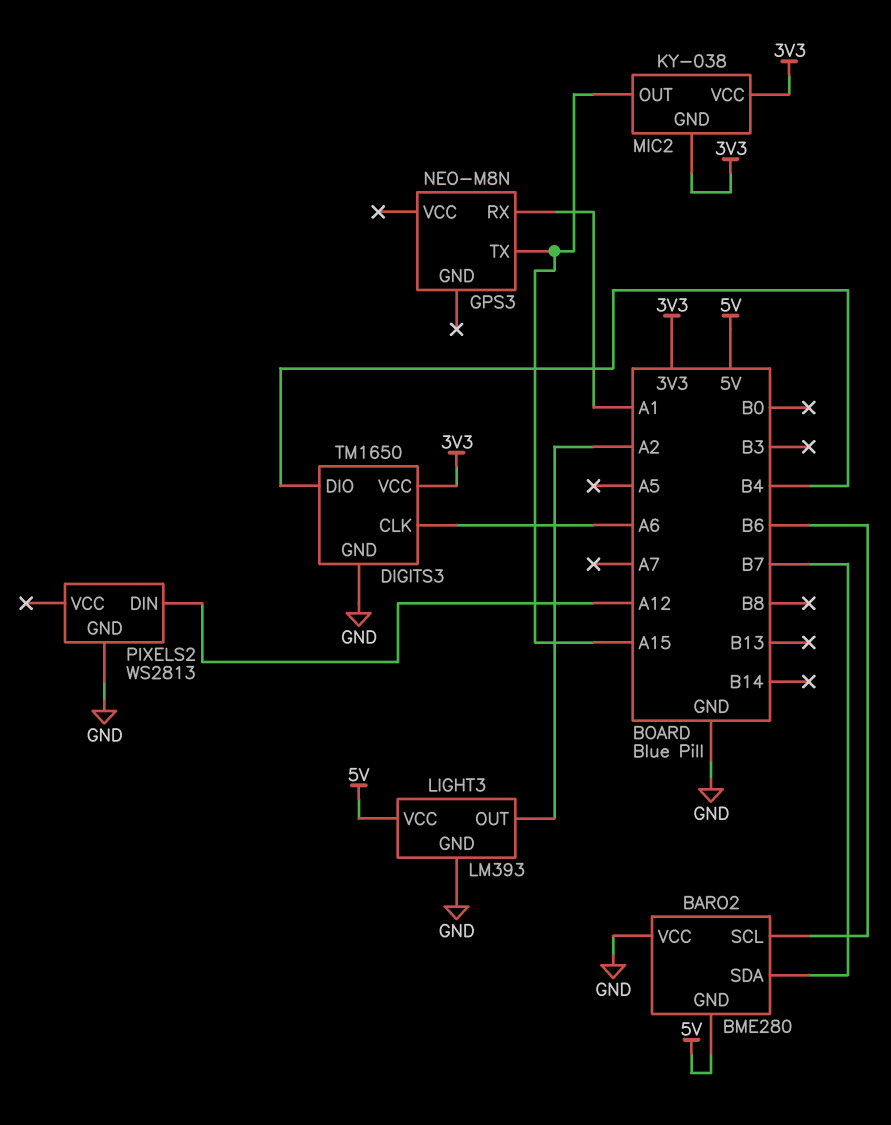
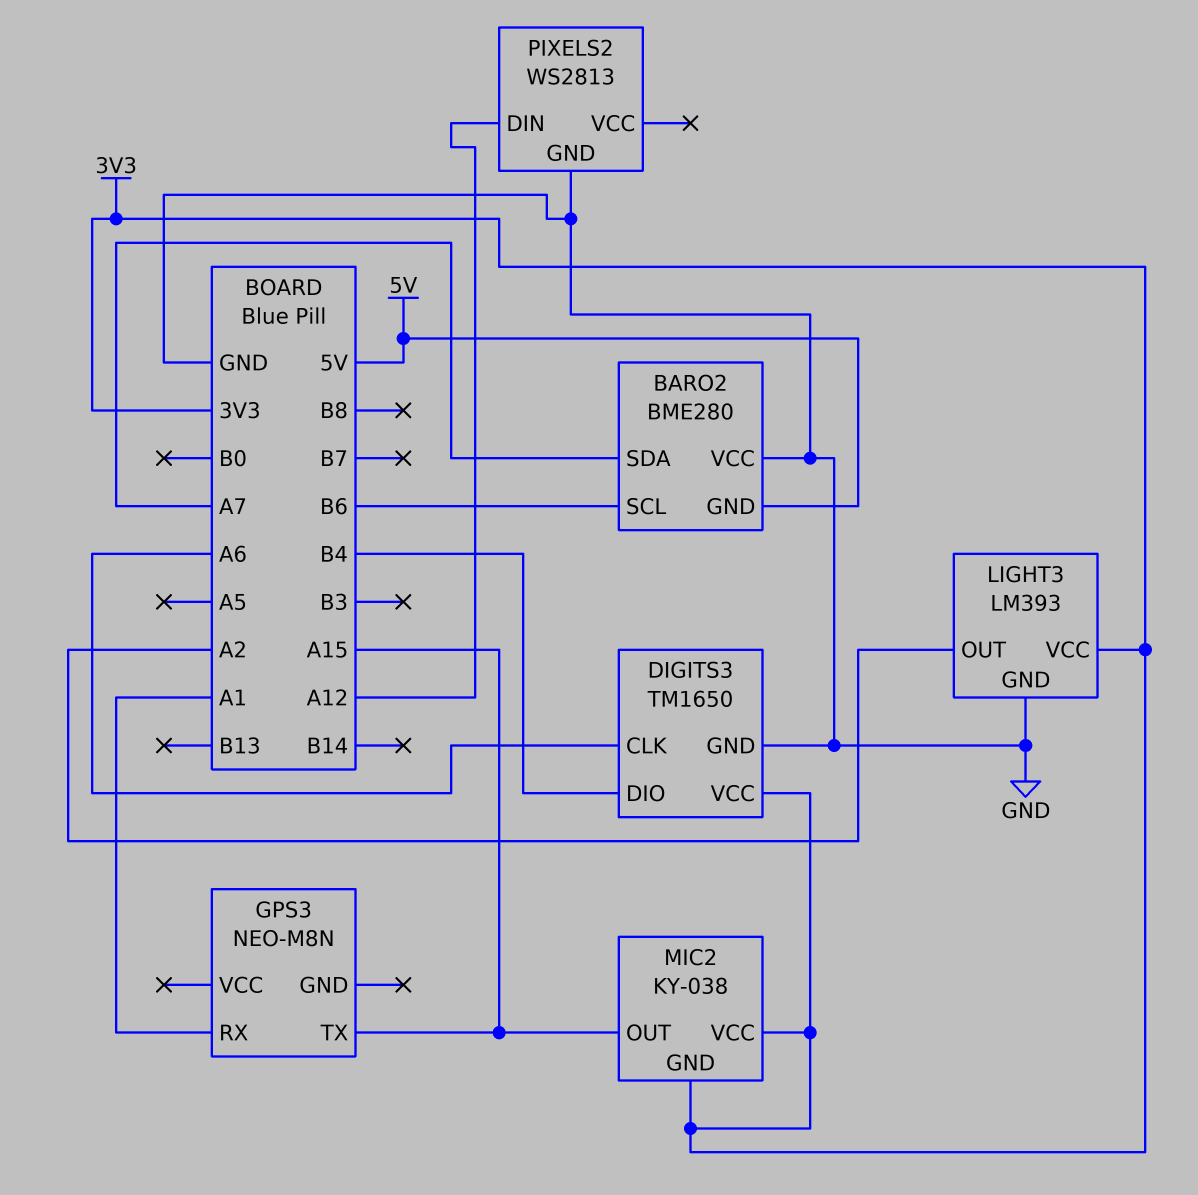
BARO2 pin SDA: B7 -> A7
LIGHT3 pin VCC: 5V -> 3V3

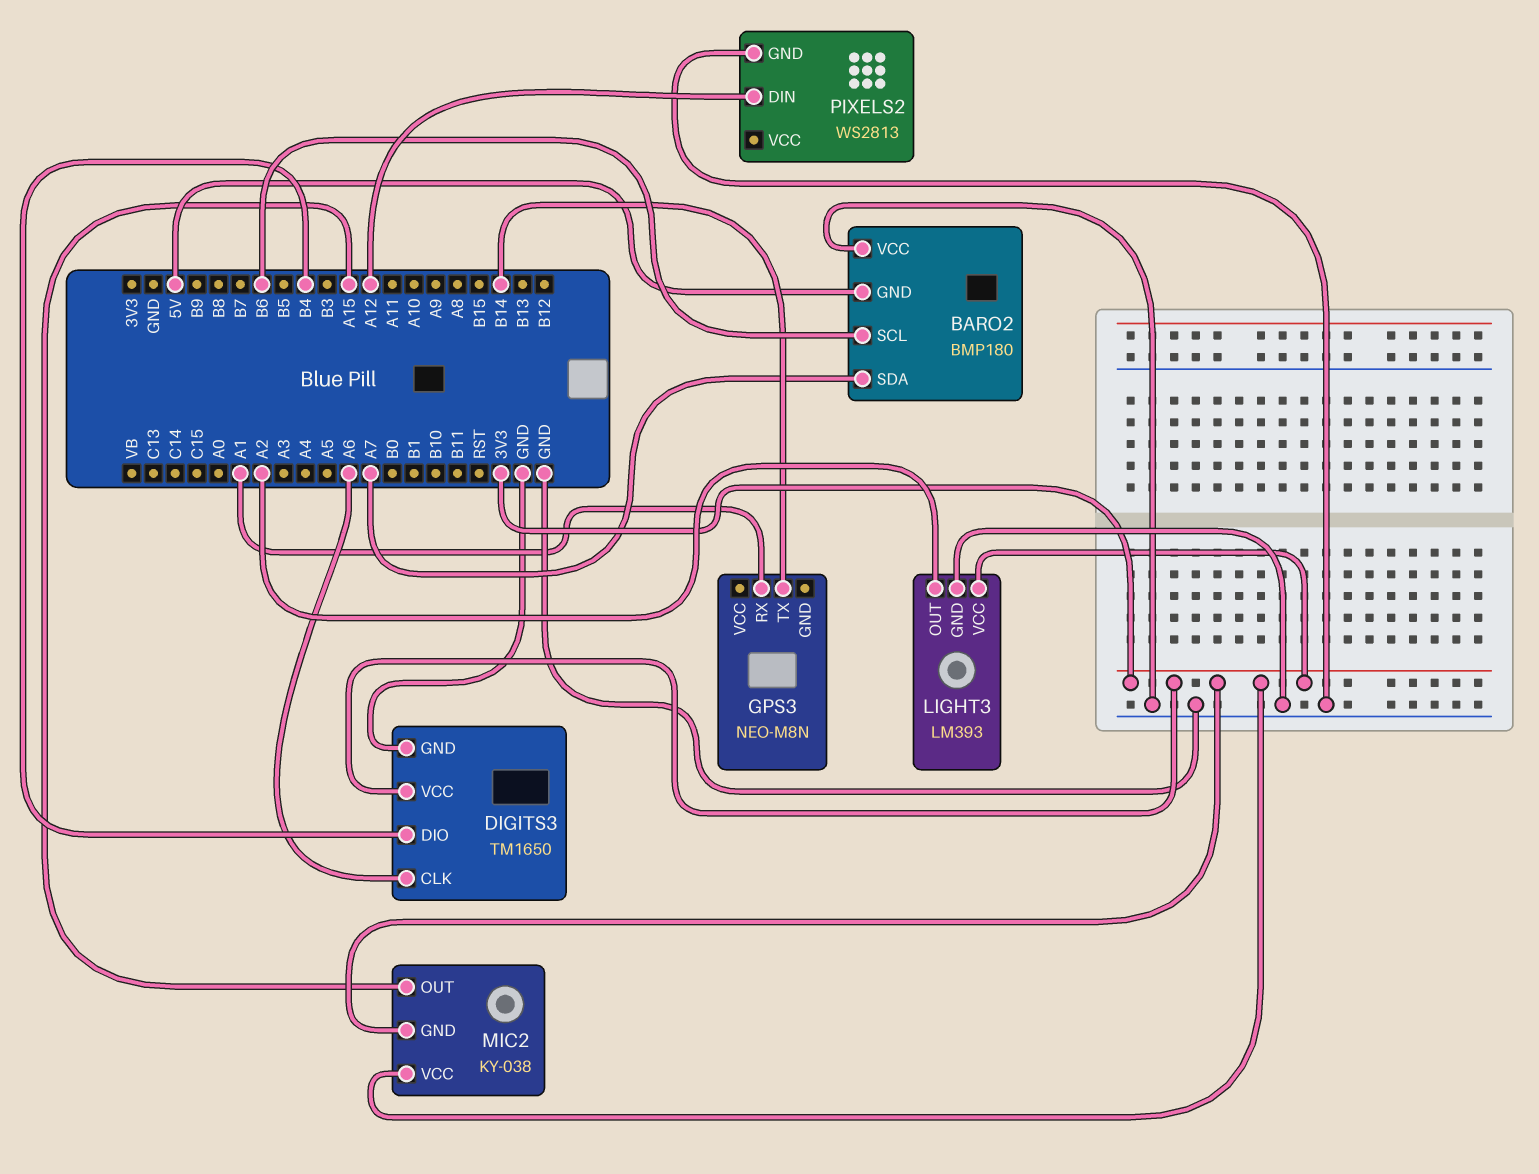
BARO2: BME280 -> BMP180
GPS3 pin TX: A15 -> B14

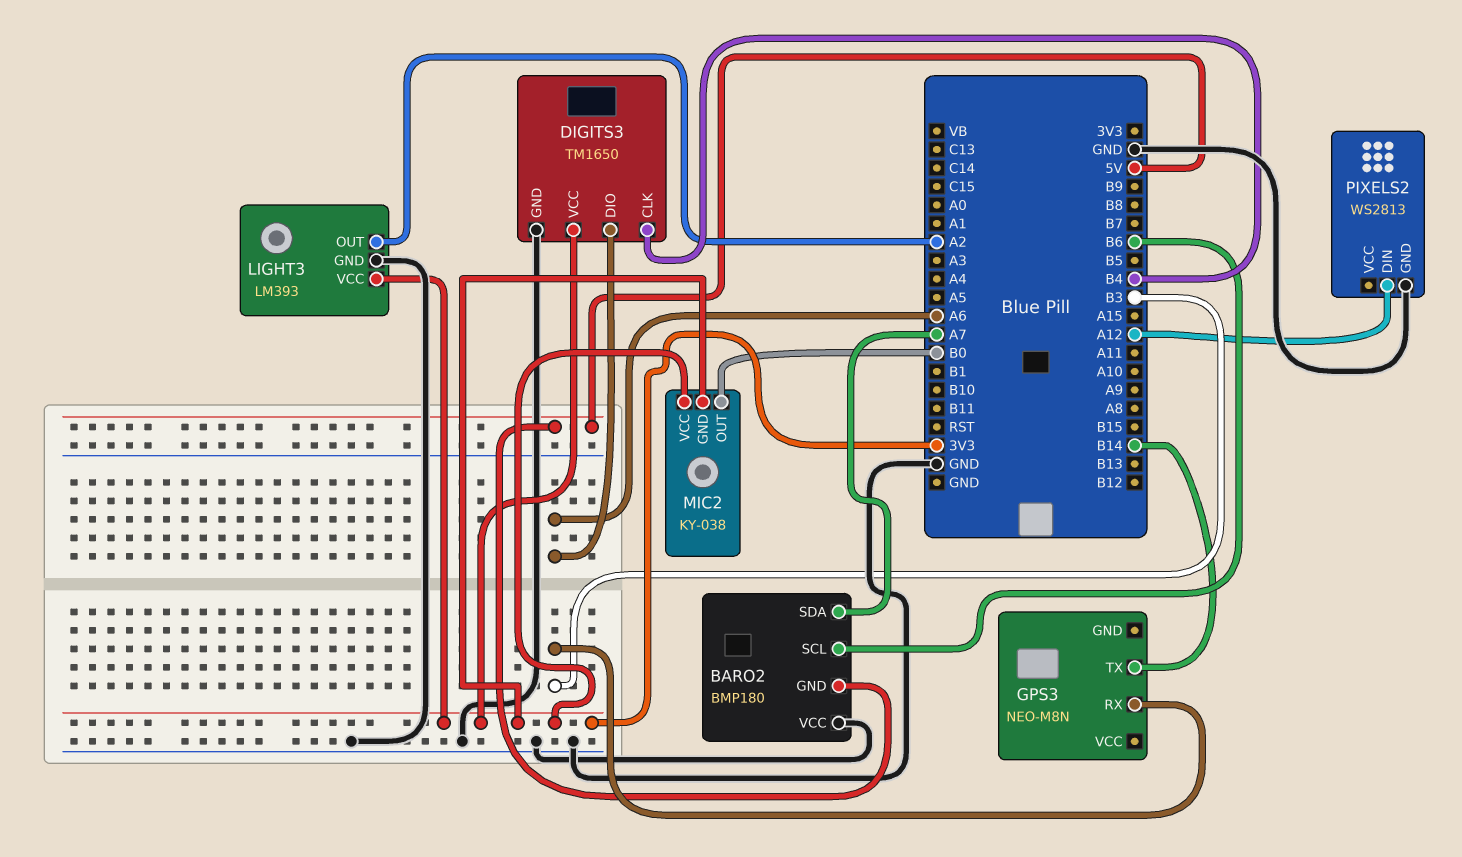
DIGITS3 pin CLK: A6 -> B4
DIGITS3 pin DIO: B4 -> A6
GPS3 pin RX: A1 -> B3
MIC2 pin OUT: A15 -> B0

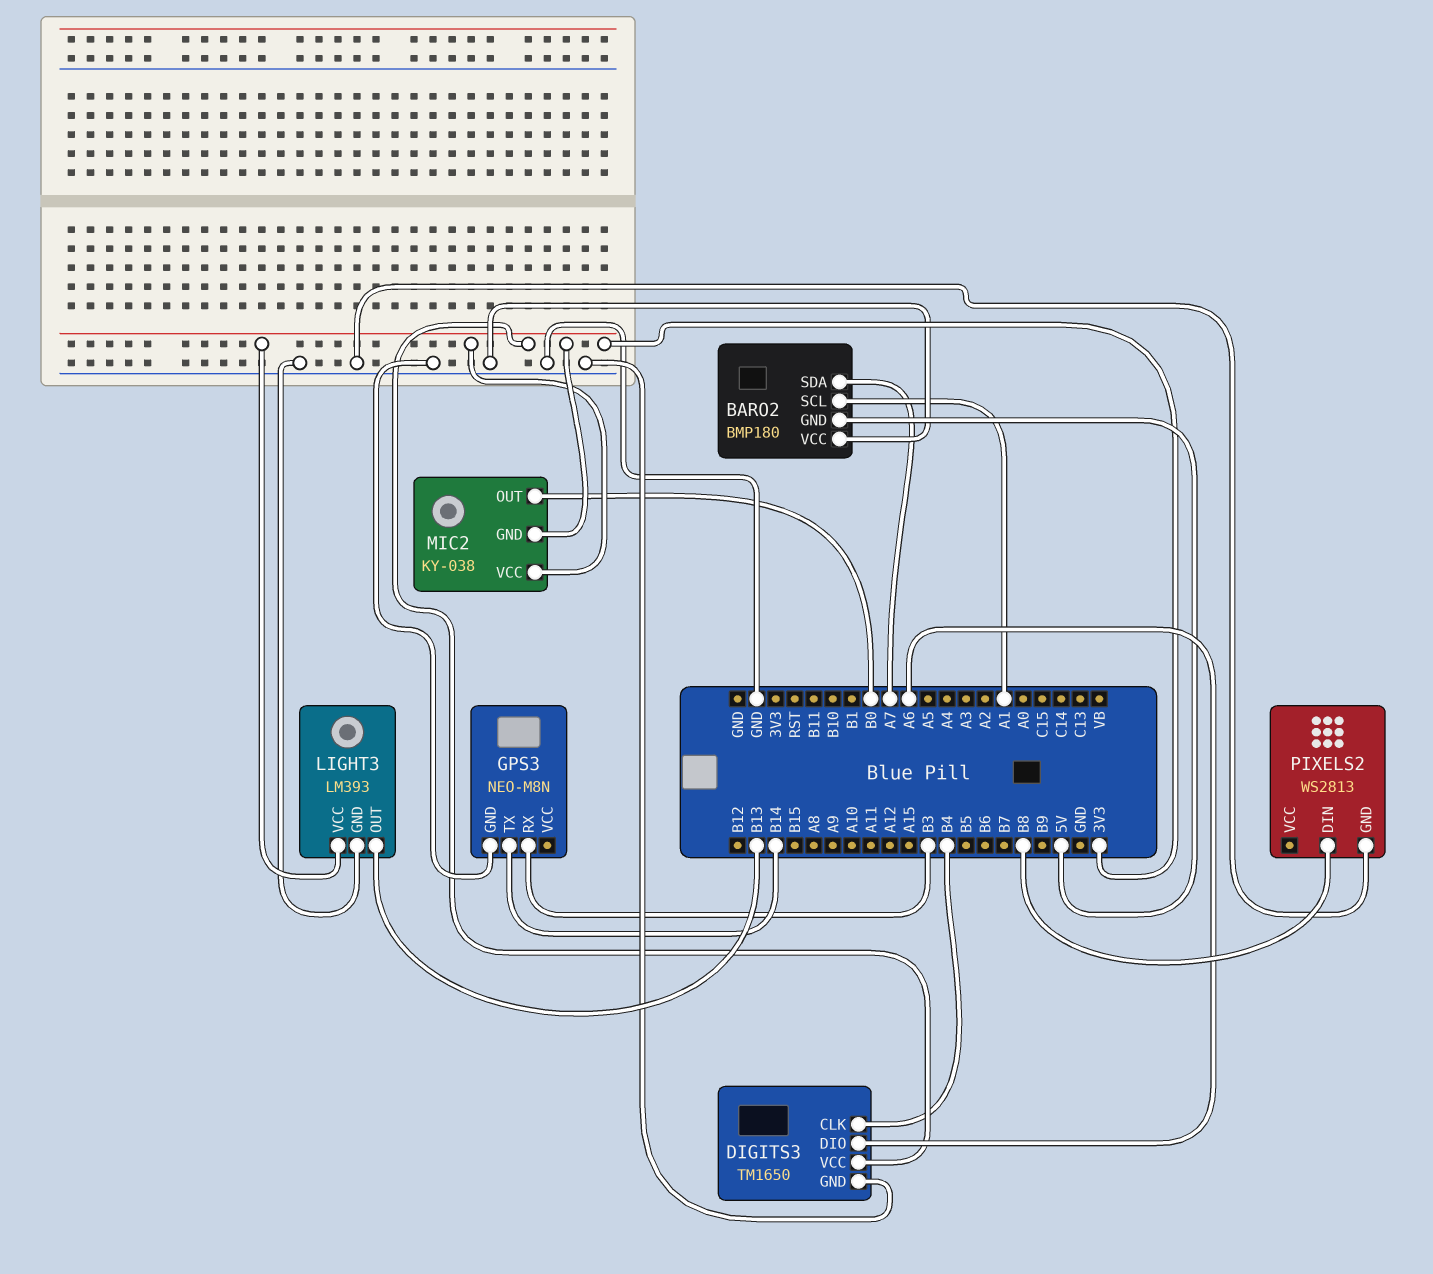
BARO2 pin SCL: B6 -> A1
GPS3 pin GND: none -> GND
LIGHT3 pin OUT: A2 -> B13
PIXELS2 pin DIN: A12 -> B8

